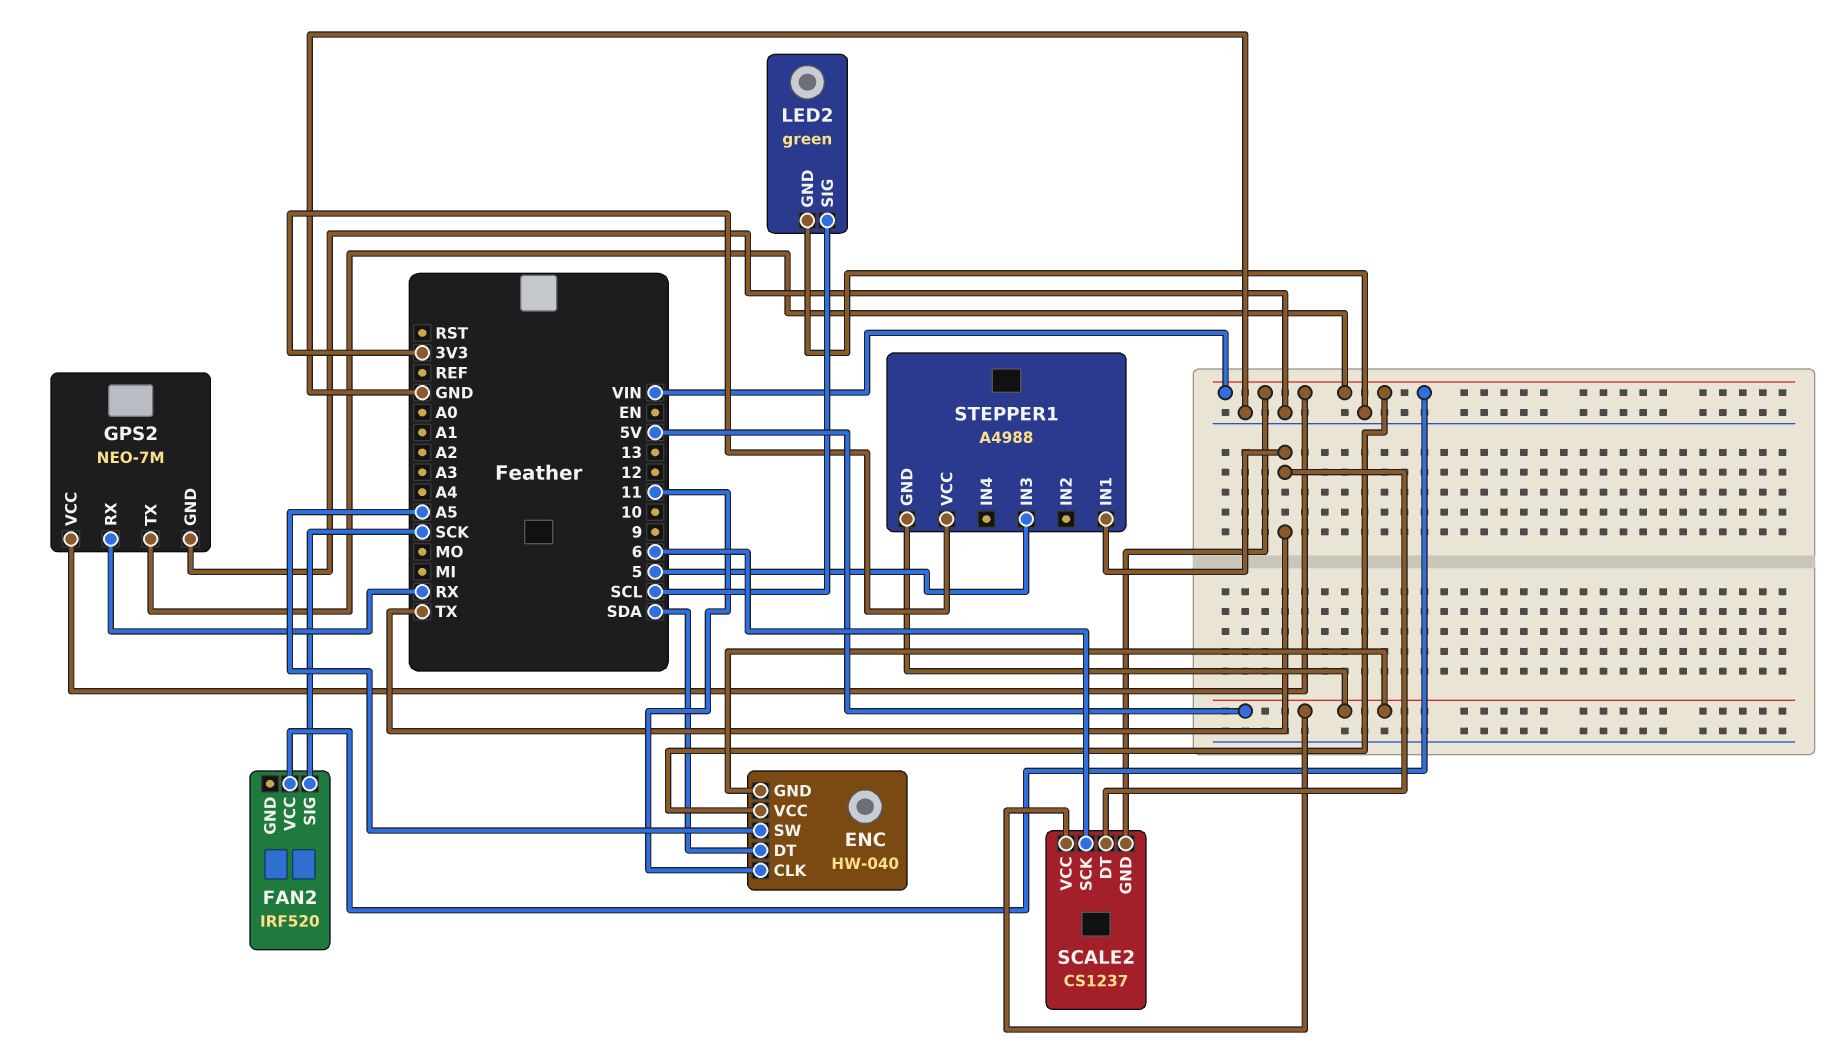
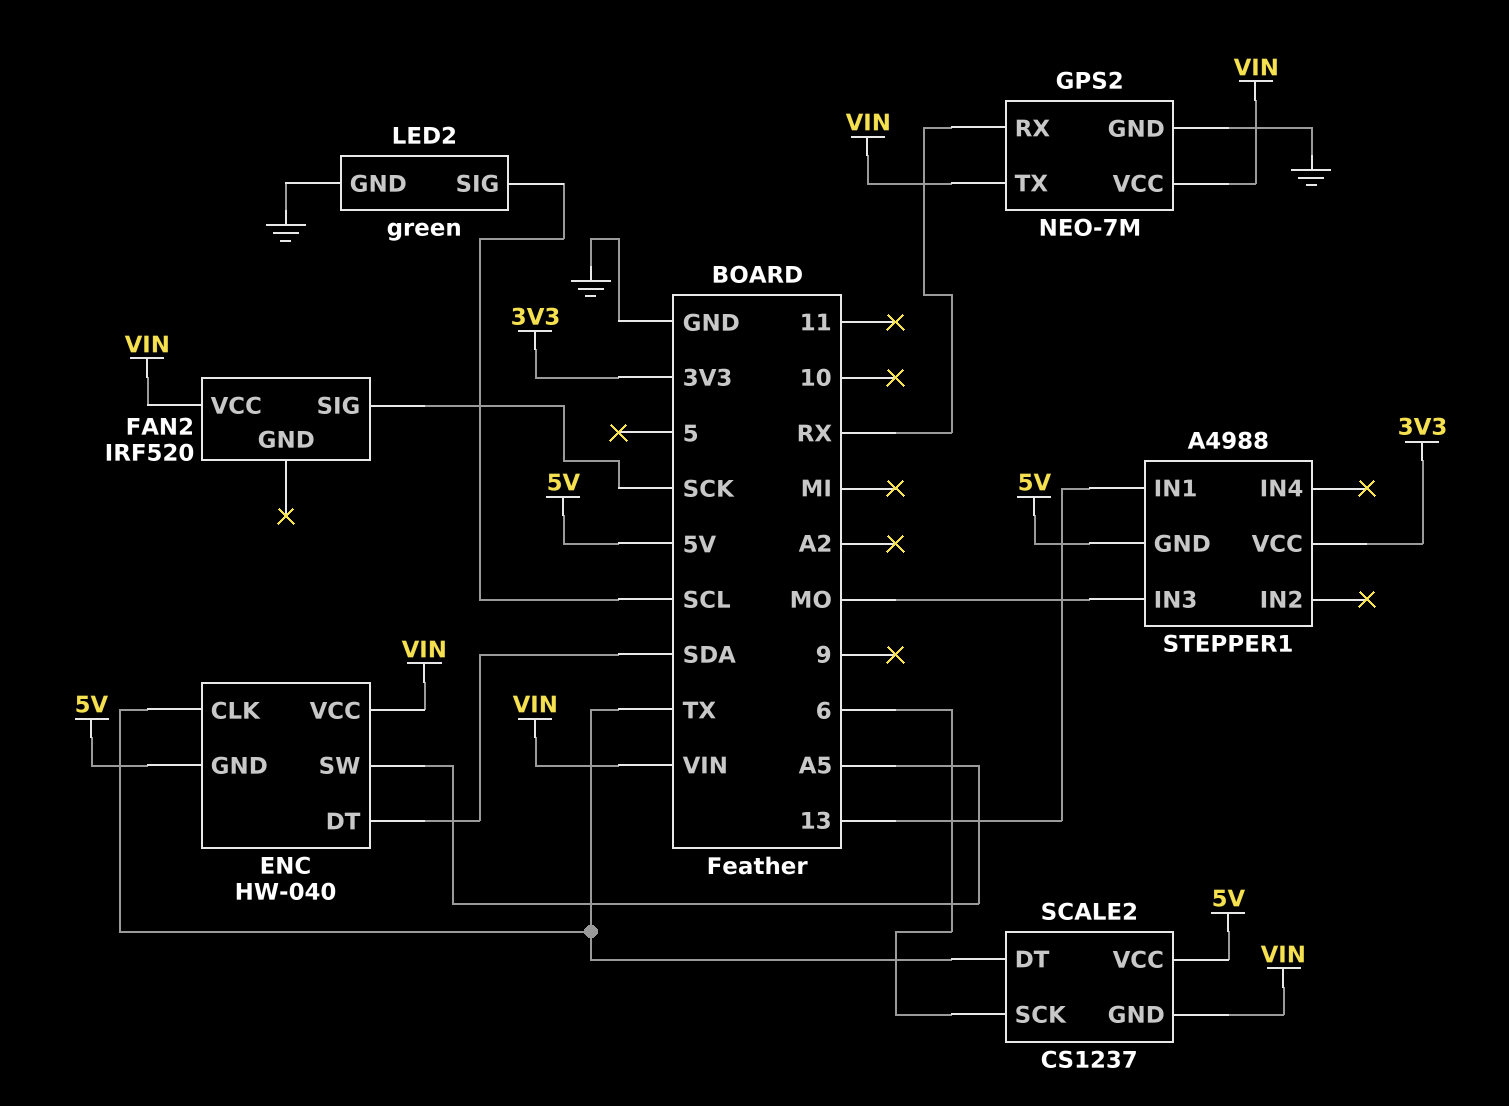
ENC pin CLK: 11 -> TX
STEPPER1 pin IN1: TX -> 13
STEPPER1 pin IN3: 5 -> MO

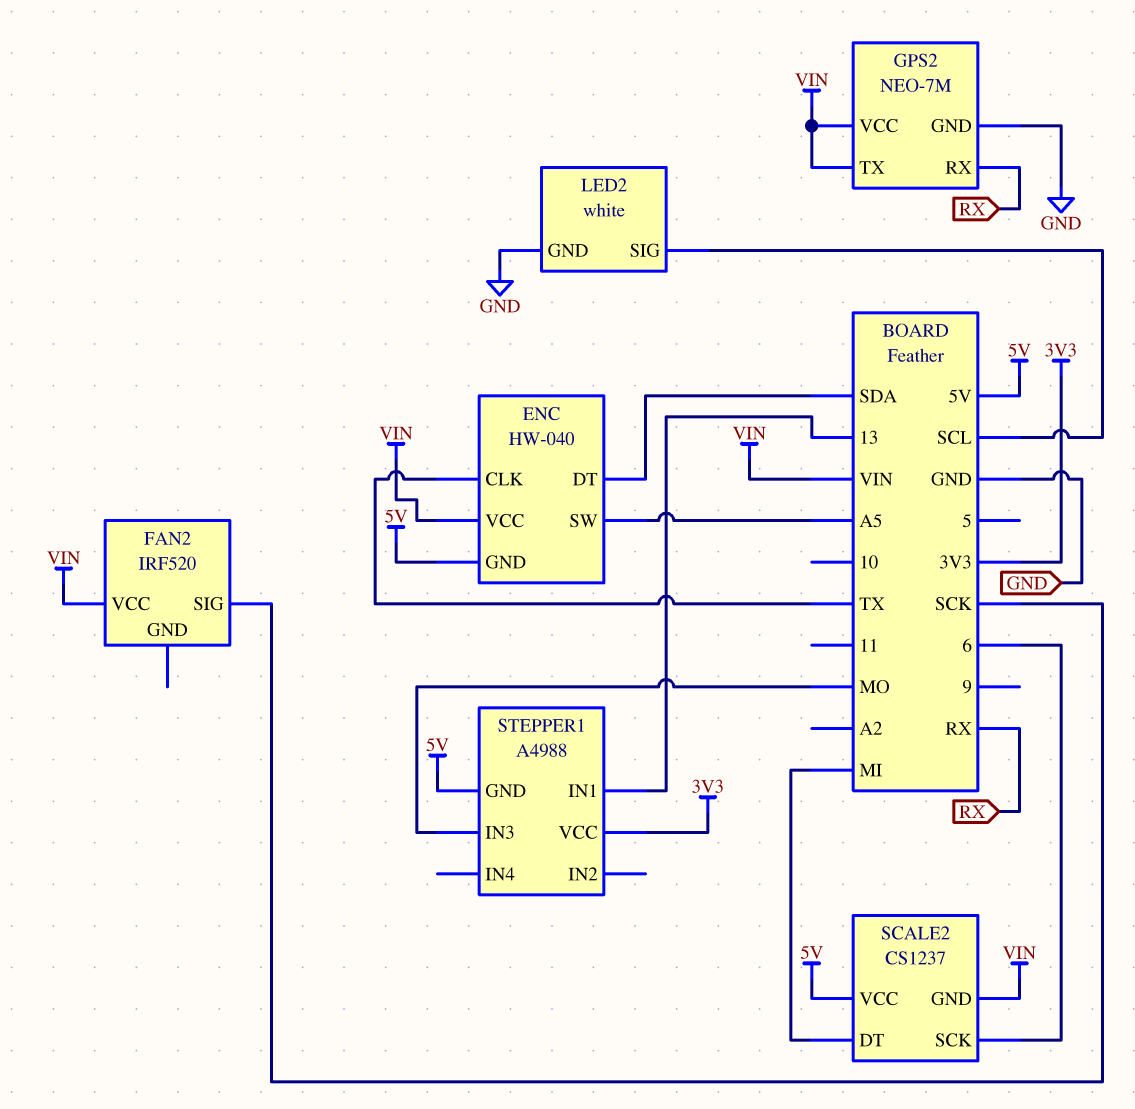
LED2: green -> white
SCALE2 pin DT: TX -> MI

